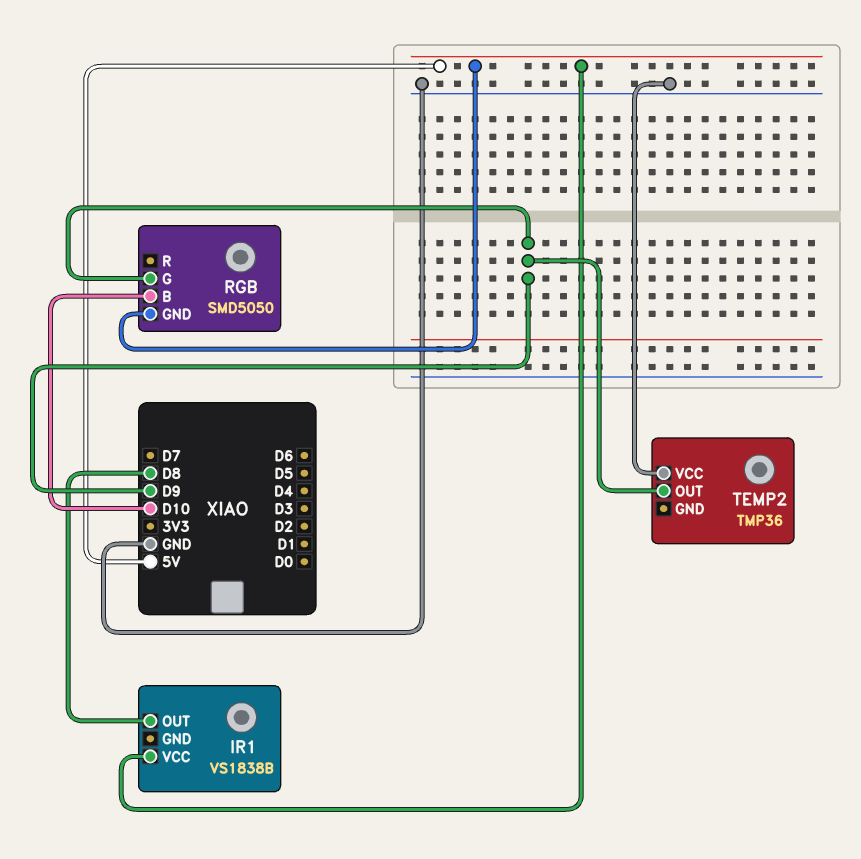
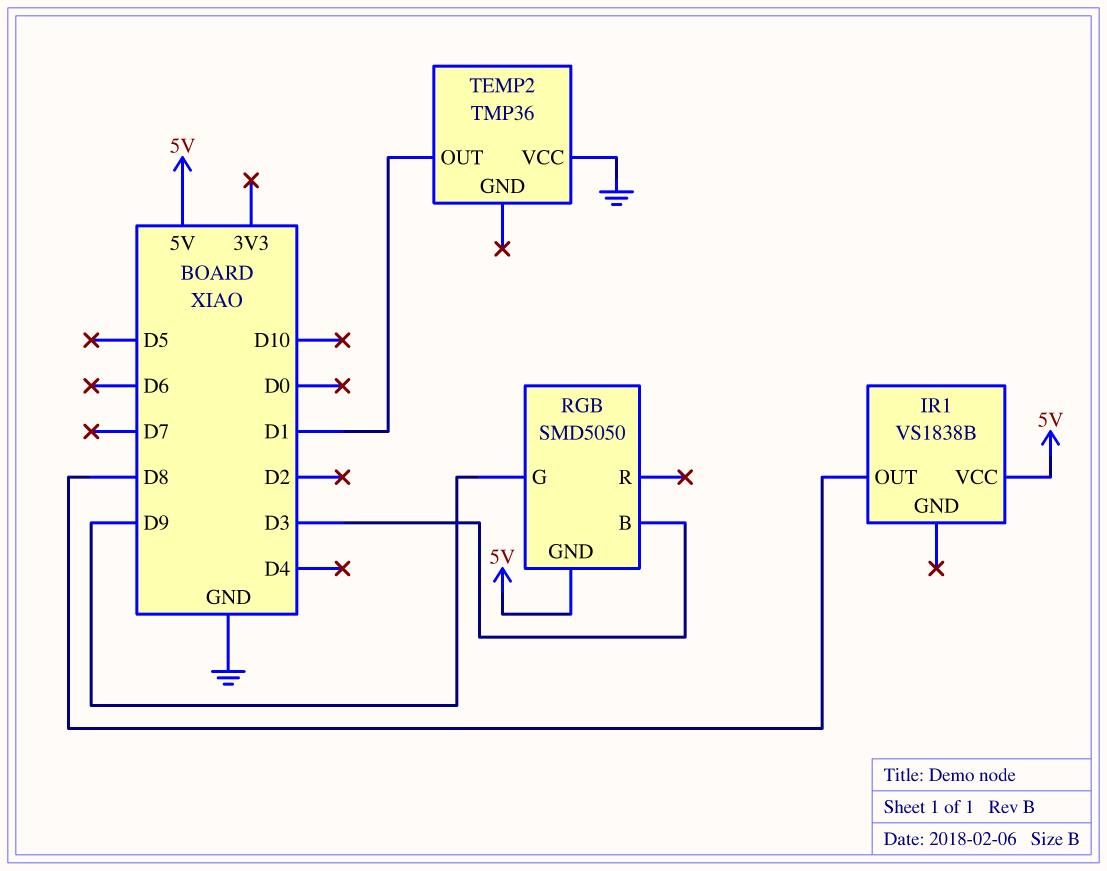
RGB pin B: D10 -> D3
TEMP2 pin OUT: D9 -> D1

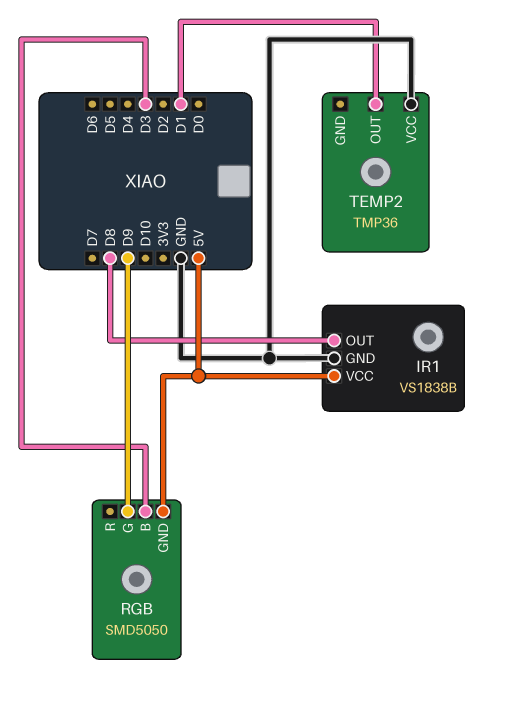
IR1 pin GND: none -> GND

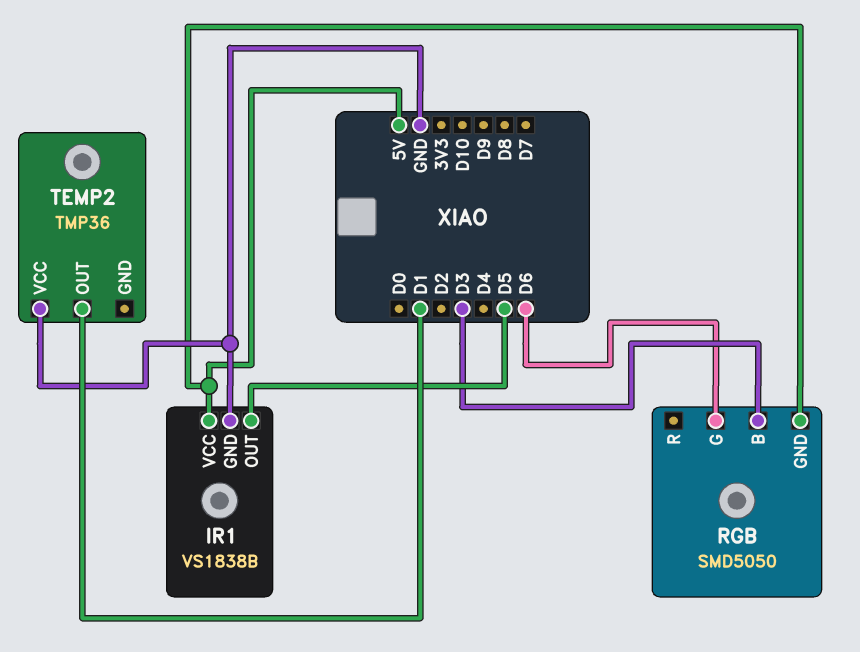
IR1 pin OUT: D8 -> D5
RGB pin G: D9 -> D6

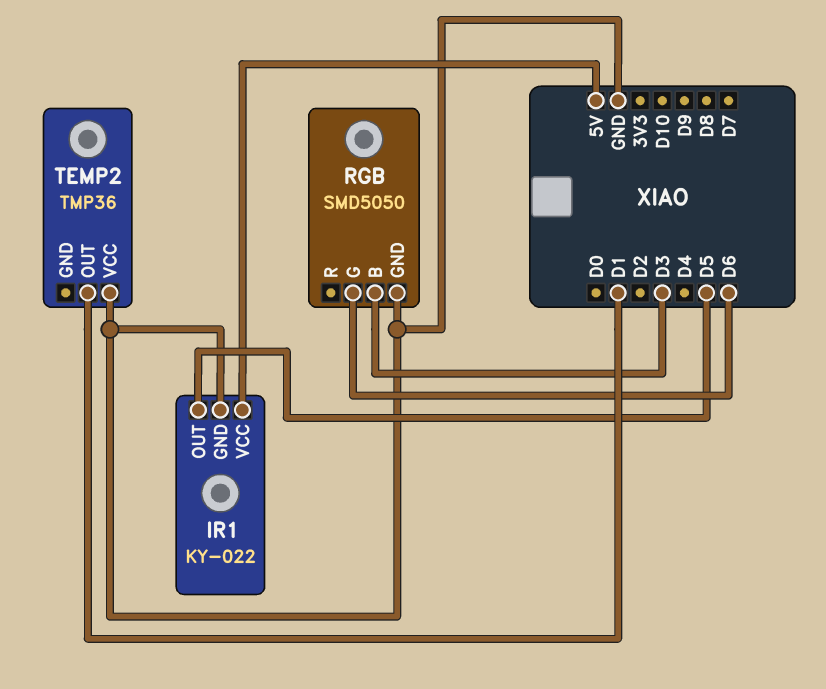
IR1: VS1838B -> KY-022
RGB pin GND: 5V -> GND

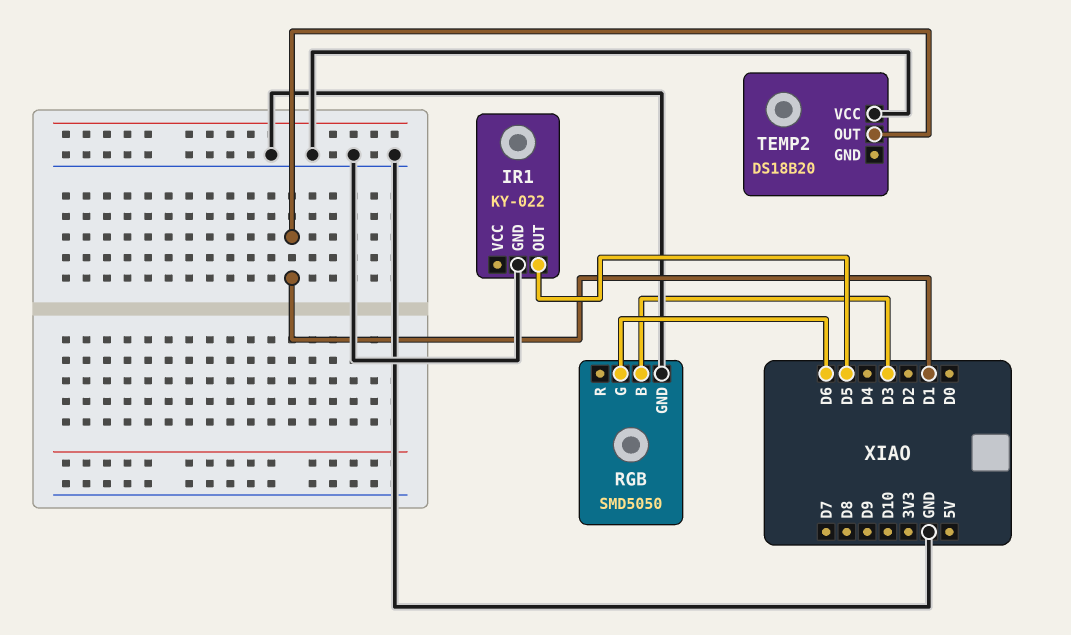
IR1 pin VCC: 5V -> none
TEMP2: TMP36 -> DS18B20

